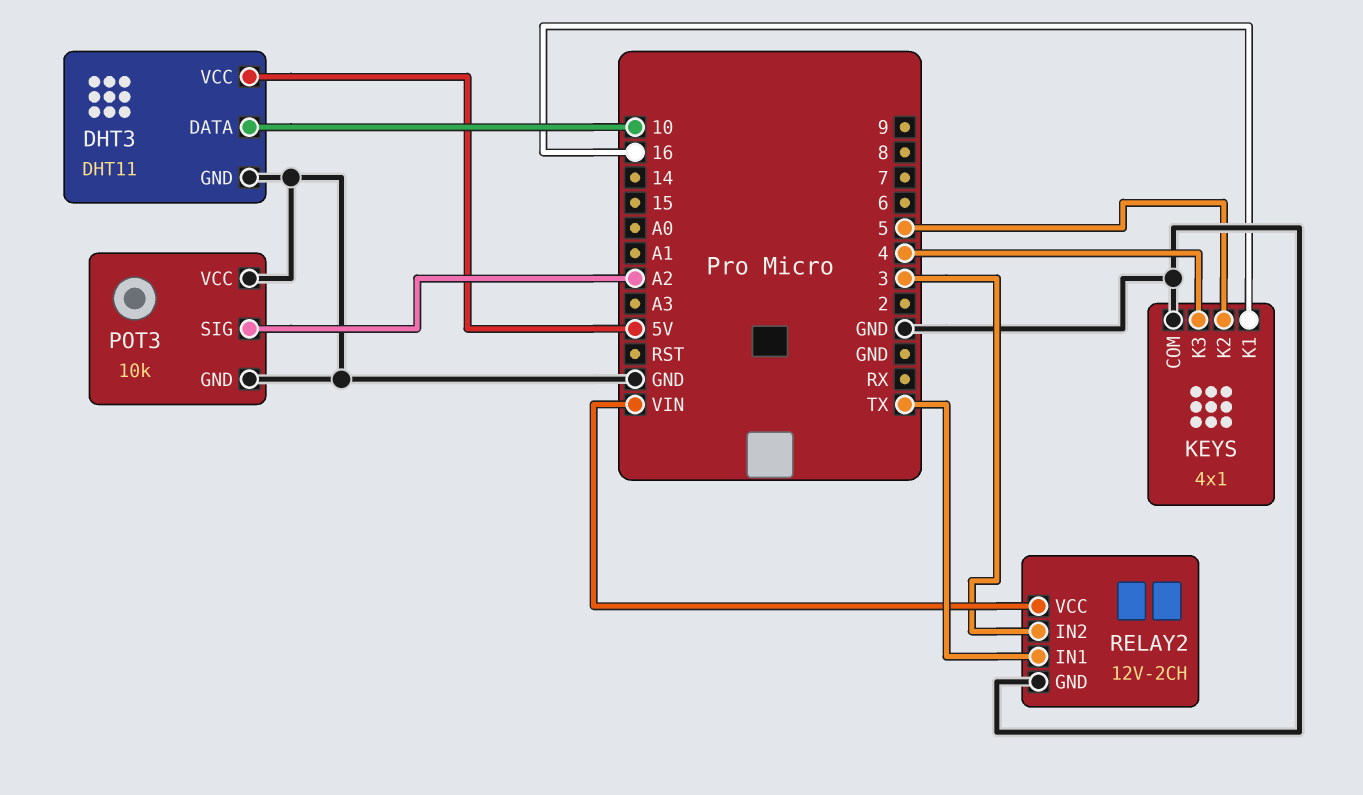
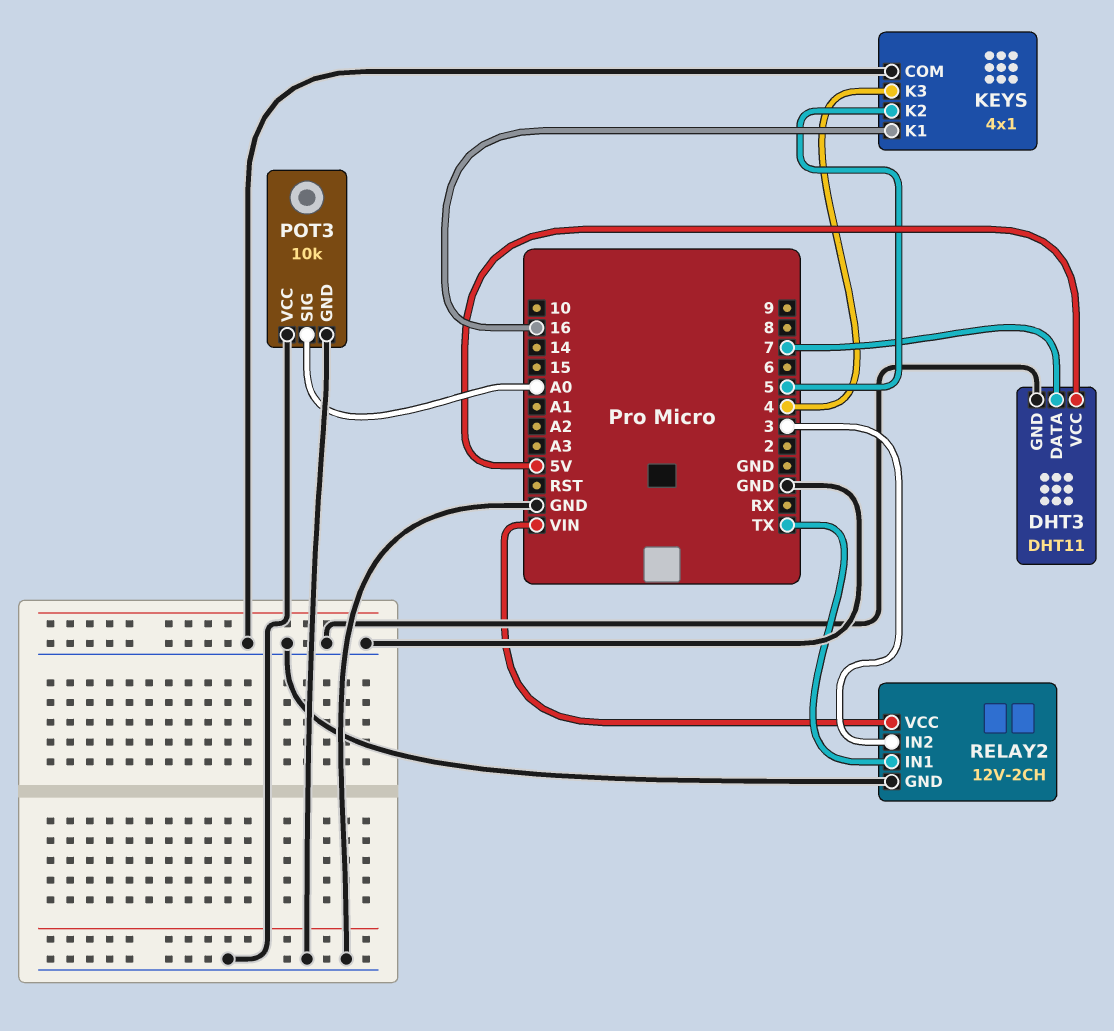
DHT3 pin DATA: 10 -> 7
POT3 pin SIG: A2 -> A0

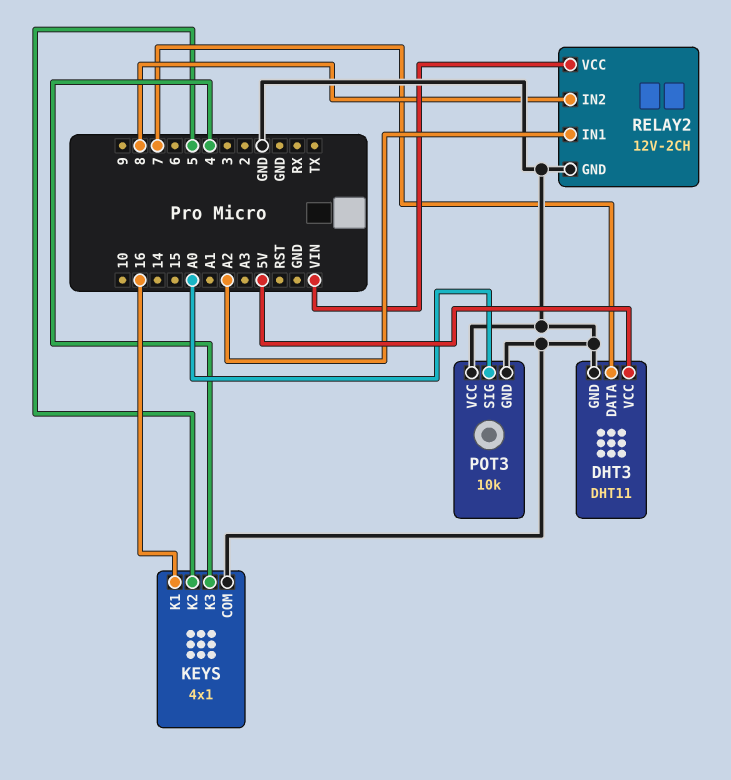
RELAY2 pin IN1: TX -> A2
RELAY2 pin IN2: 3 -> 8

